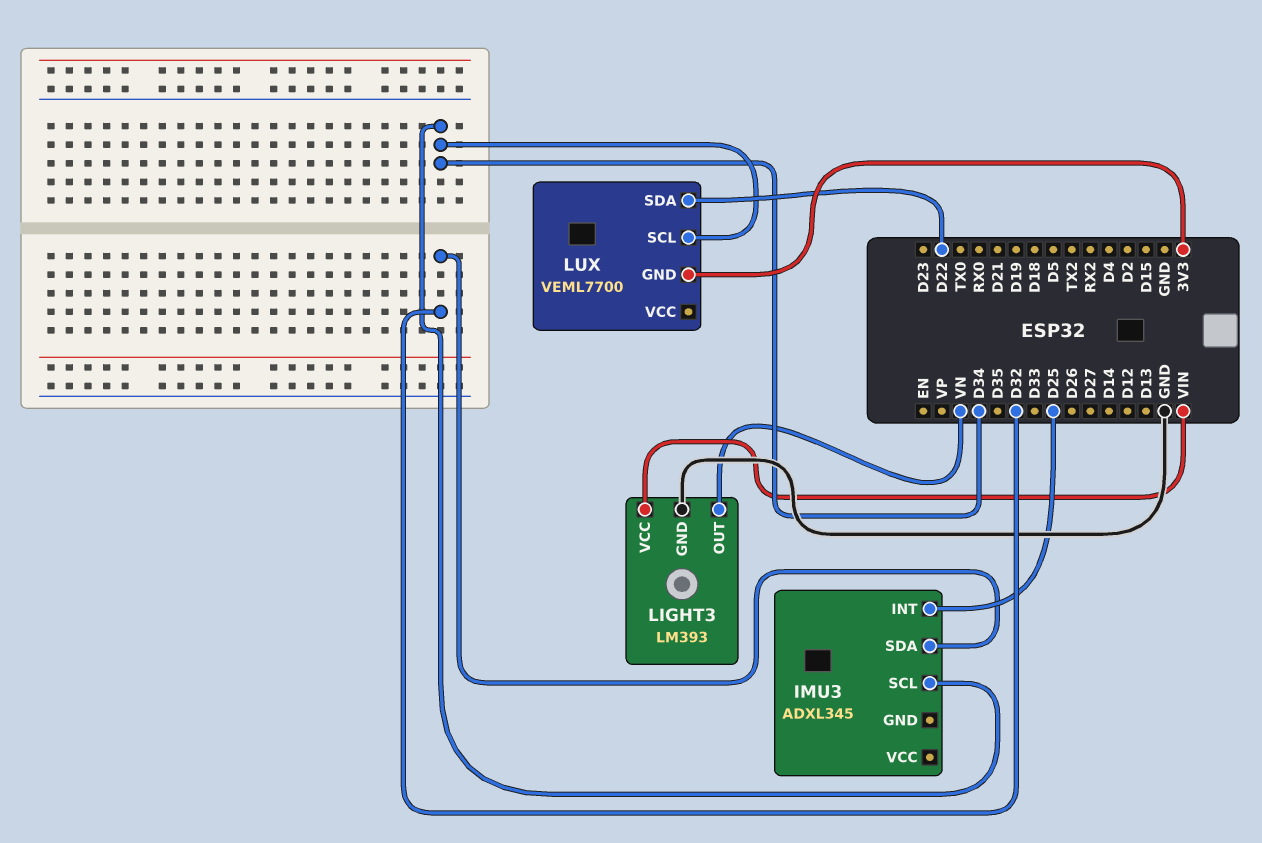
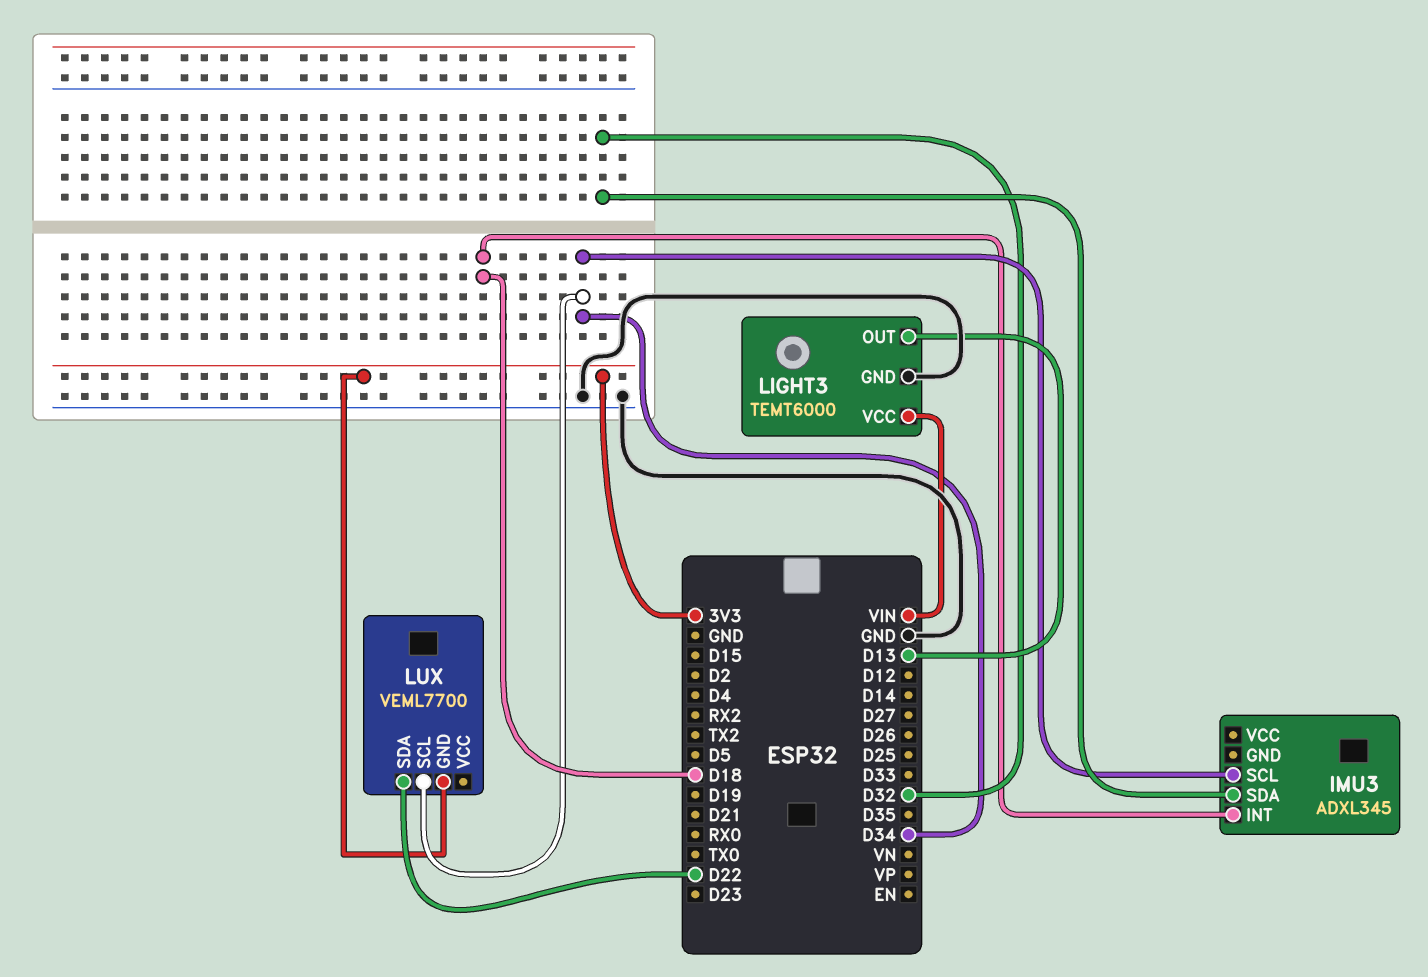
IMU3 pin INT: D25 -> D18
LIGHT3: LM393 -> TEMT6000
LIGHT3 pin OUT: VN -> D13

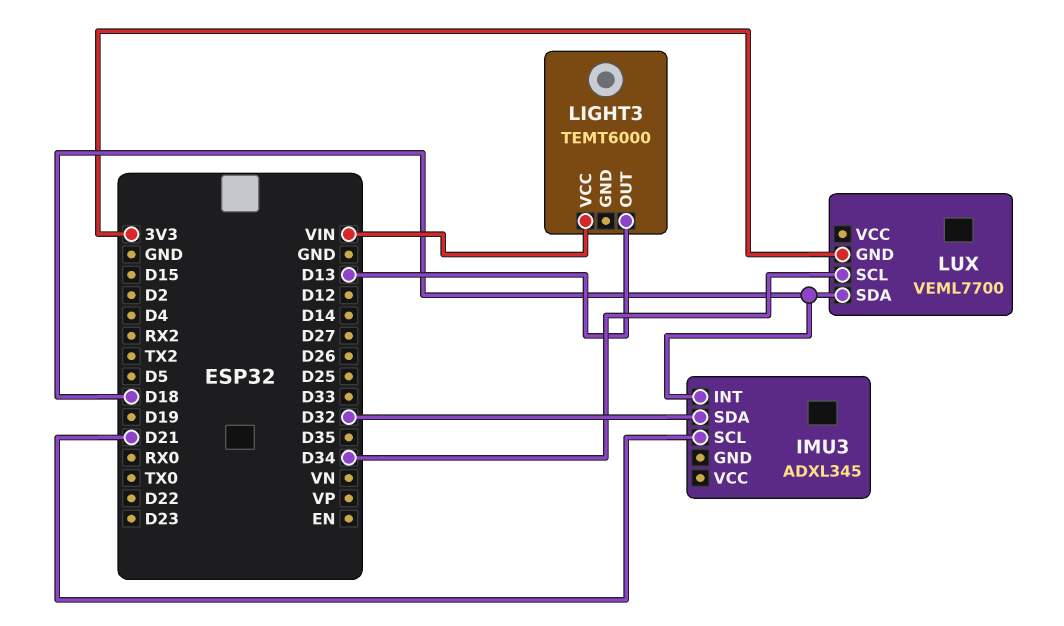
IMU3 pin SCL: D34 -> D21
LIGHT3 pin GND: GND -> none
LUX pin SDA: D22 -> D18

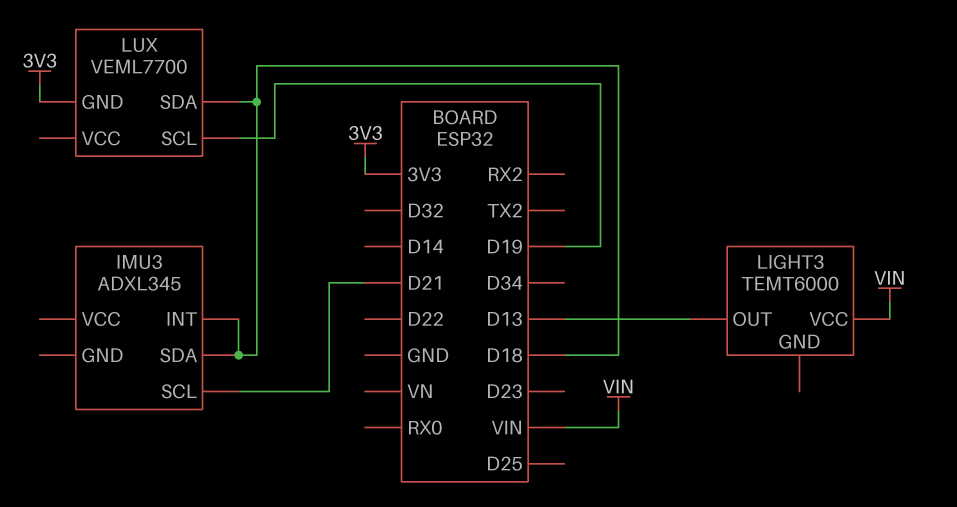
IMU3 pin SDA: D32 -> D18
LUX pin SCL: D34 -> D19

